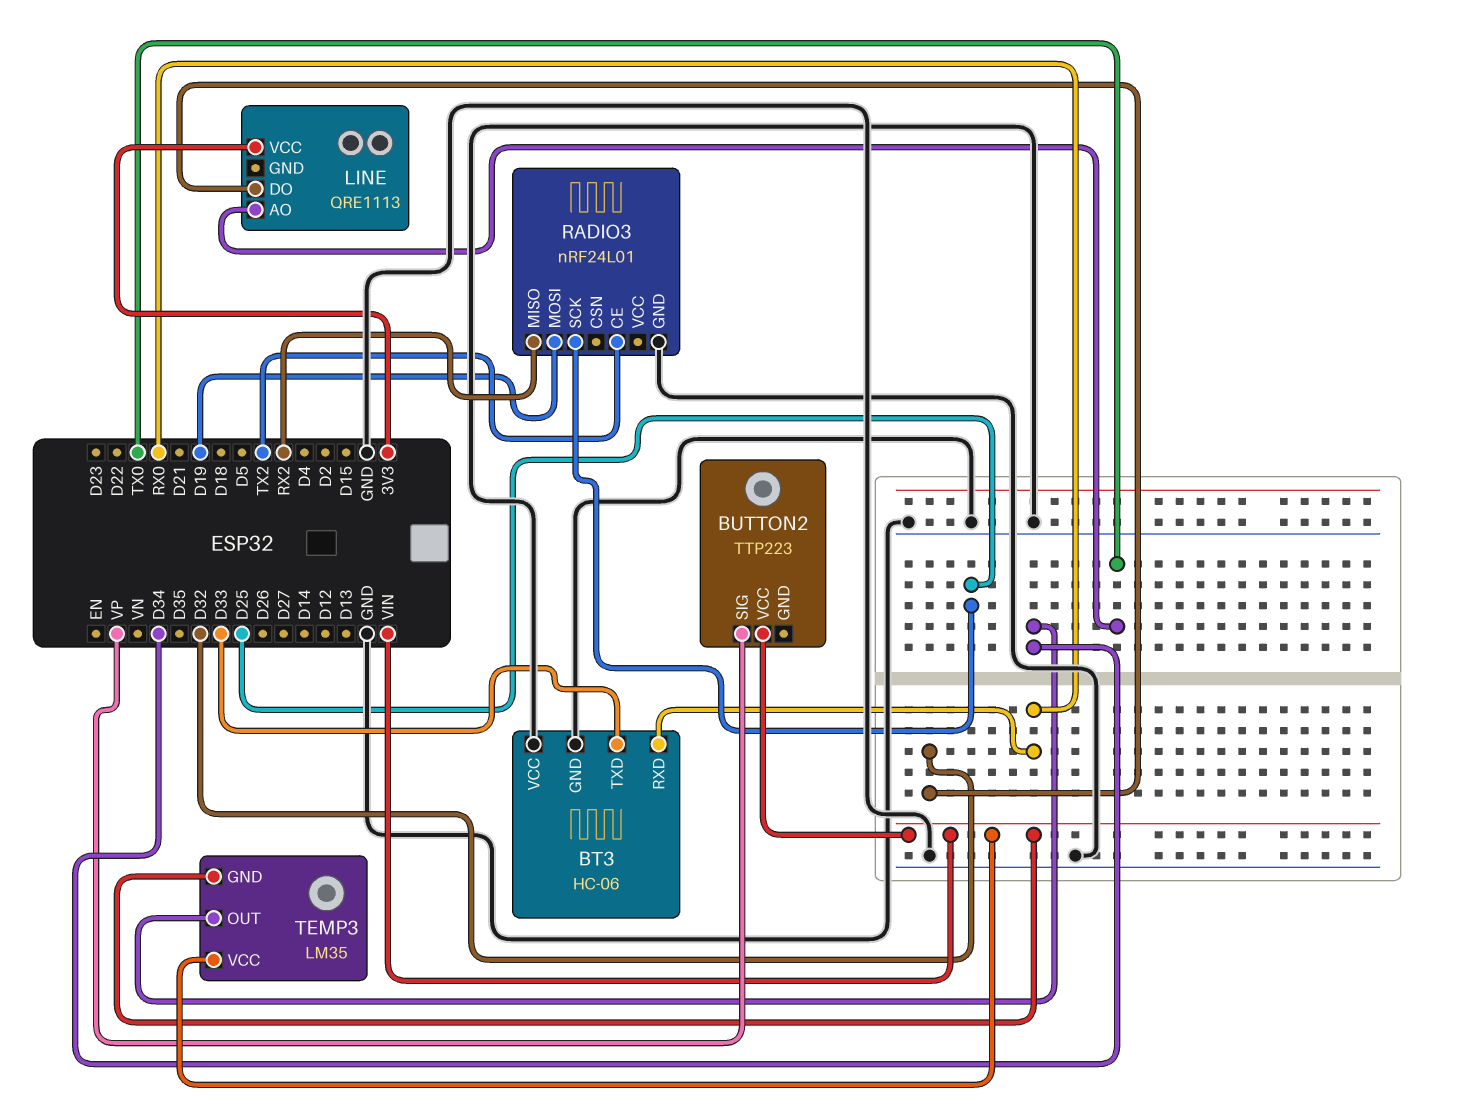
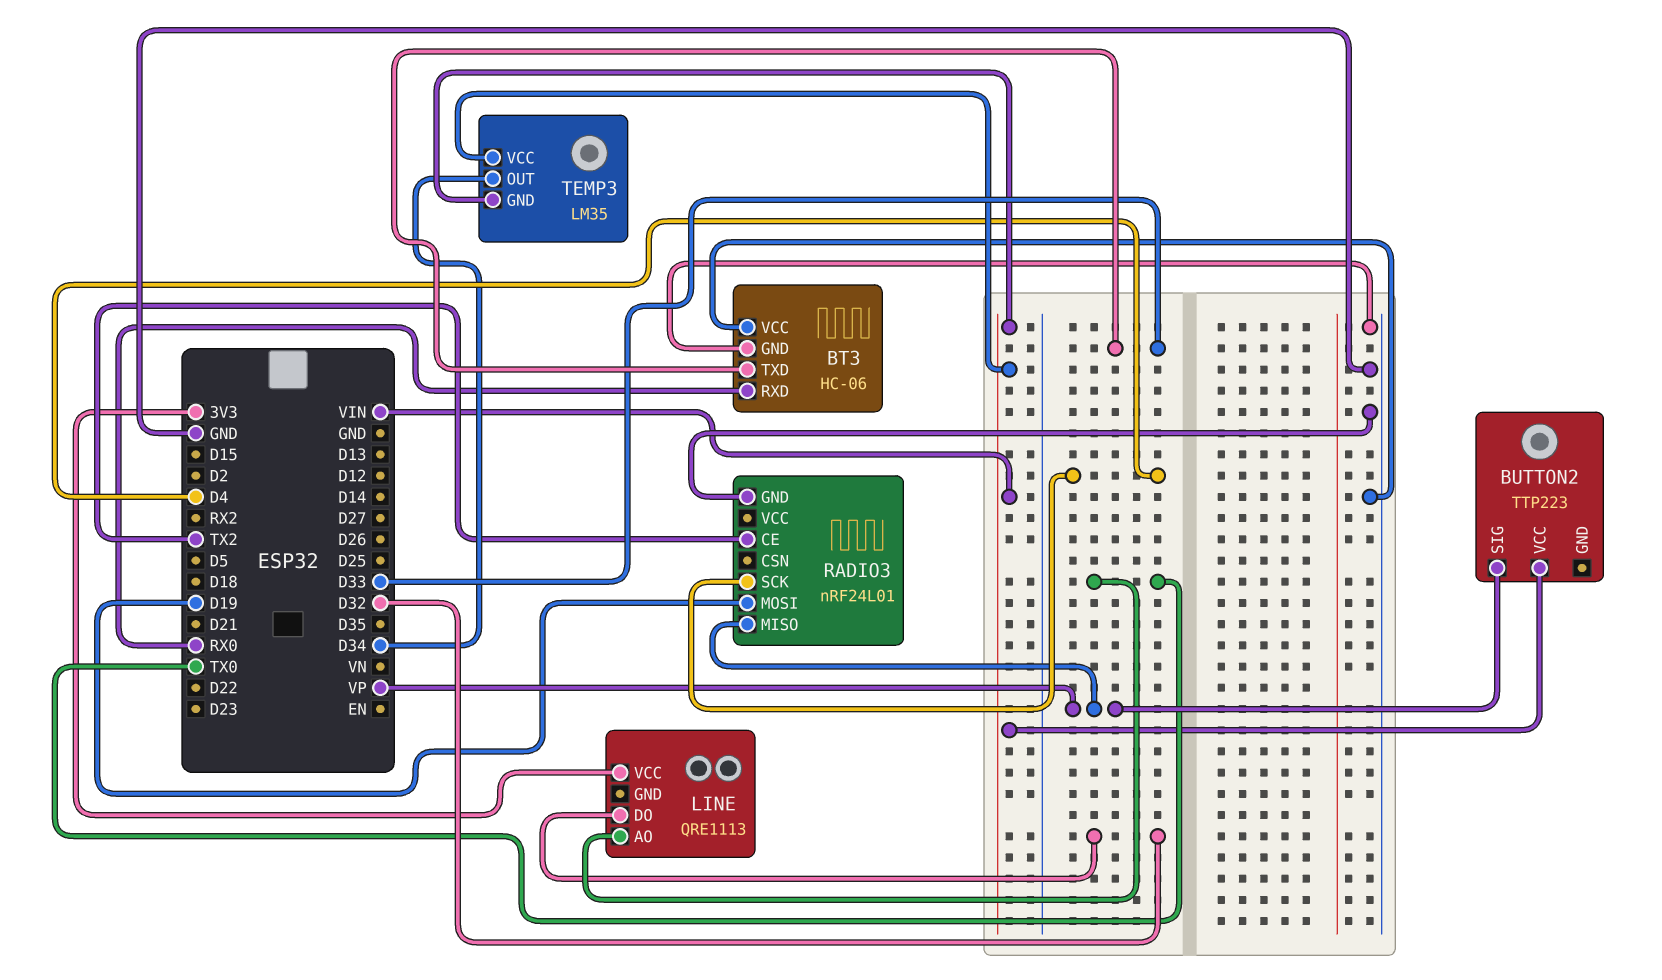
RADIO3 pin MISO: RX2 -> VP
RADIO3 pin SCK: D25 -> D4

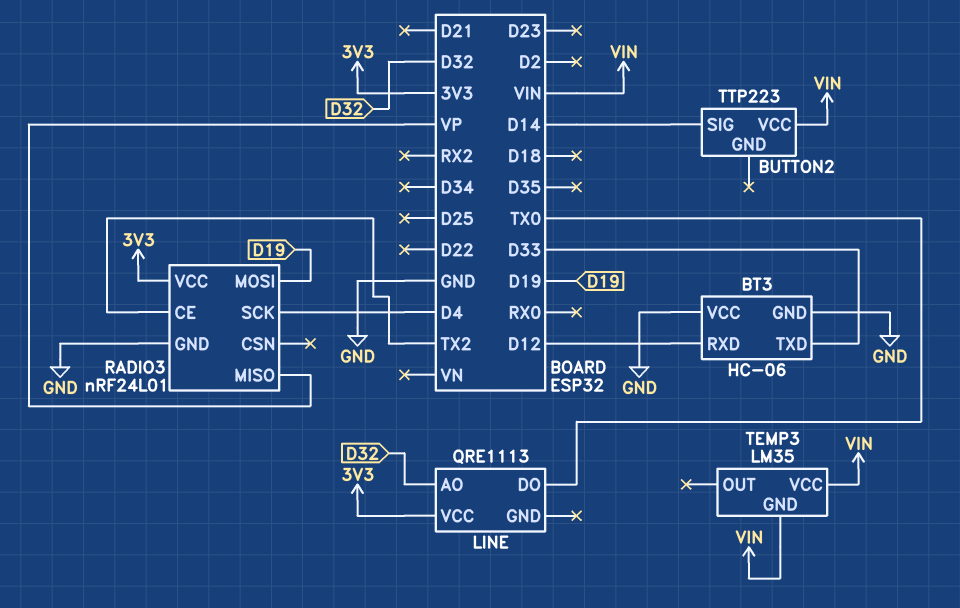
BT3 pin RXD: RX0 -> D12
BUTTON2 pin SIG: VP -> D14
LINE pin AO: TX0 -> D32
LINE pin DO: D32 -> TX0
RADIO3 pin VCC: none -> 3V3
TEMP3 pin OUT: D34 -> none

